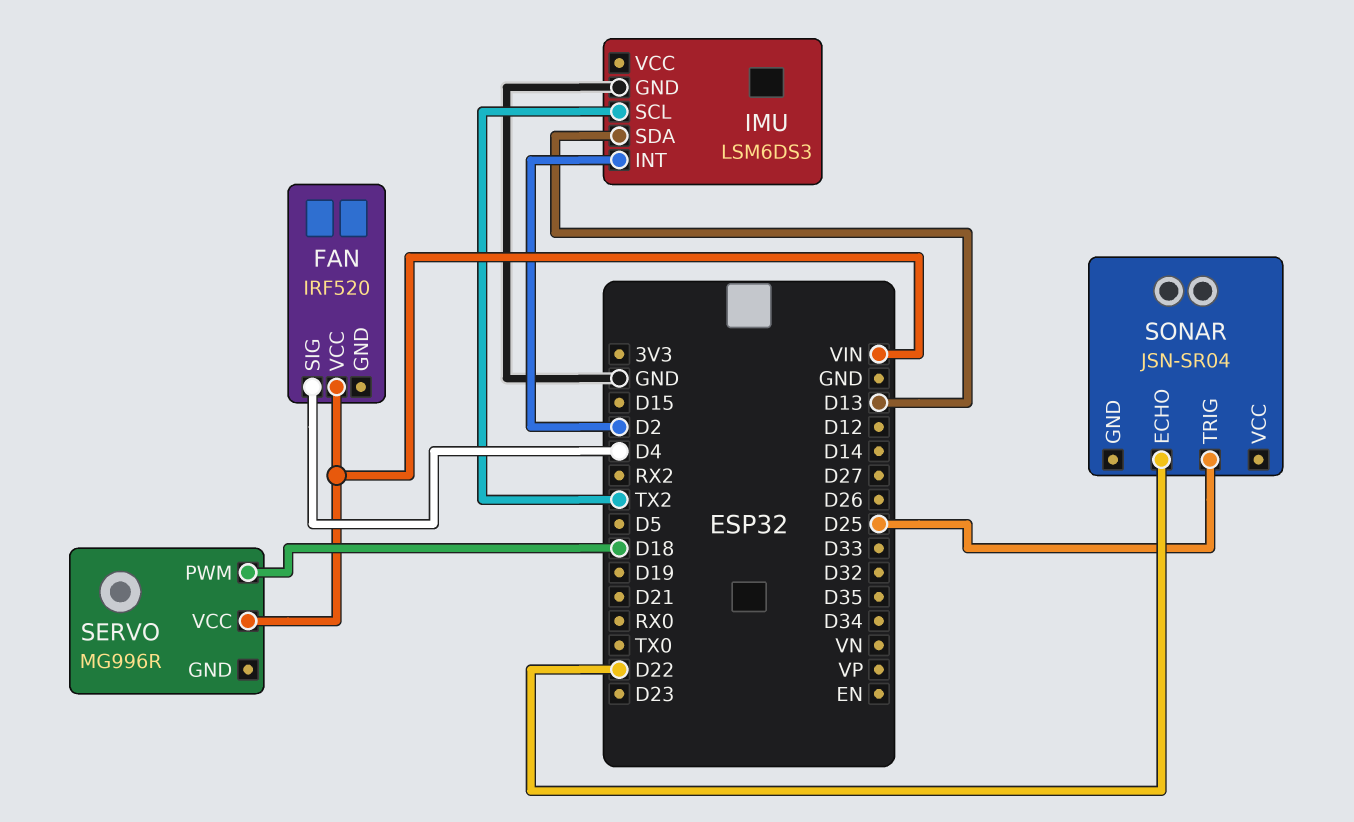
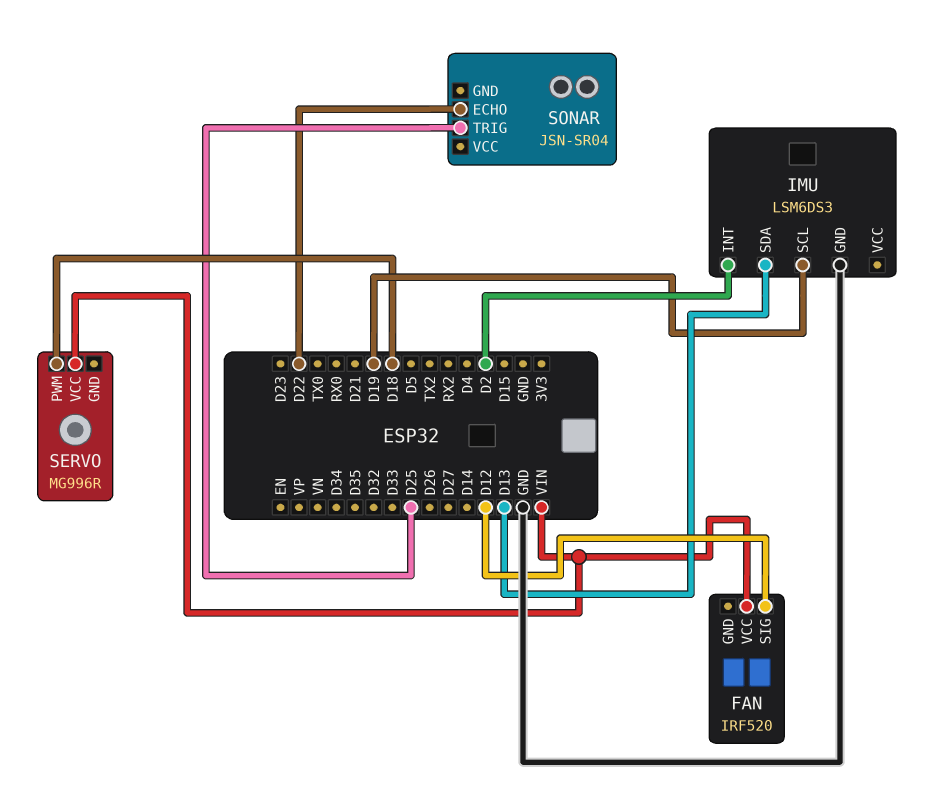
FAN pin SIG: D4 -> D12
IMU pin SCL: TX2 -> D19

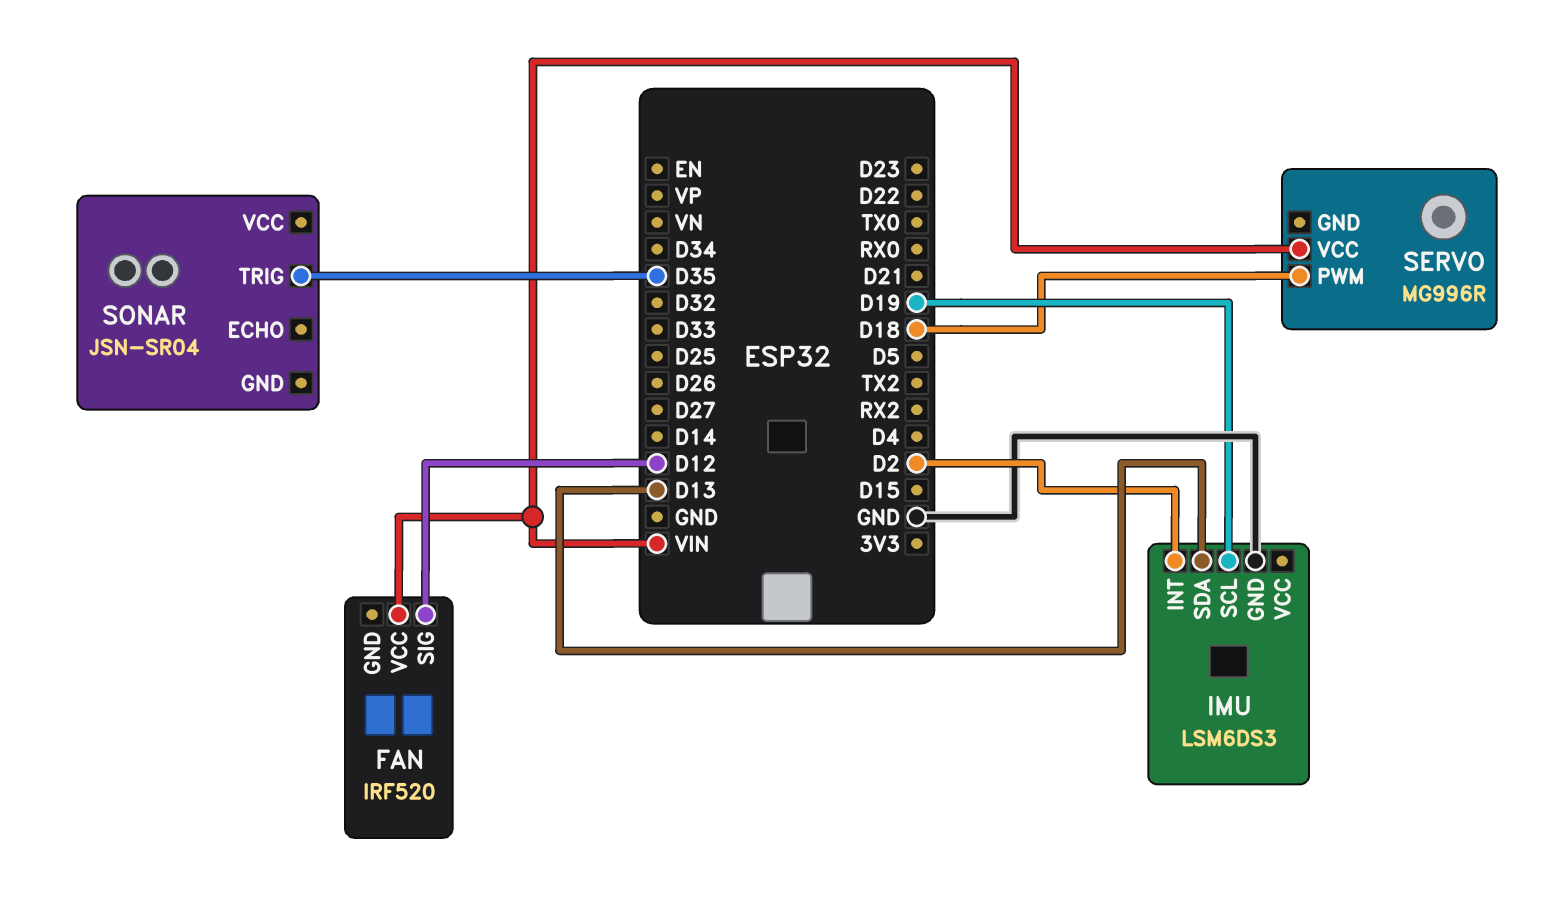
SONAR pin ECHO: D22 -> none
SONAR pin TRIG: D25 -> D35

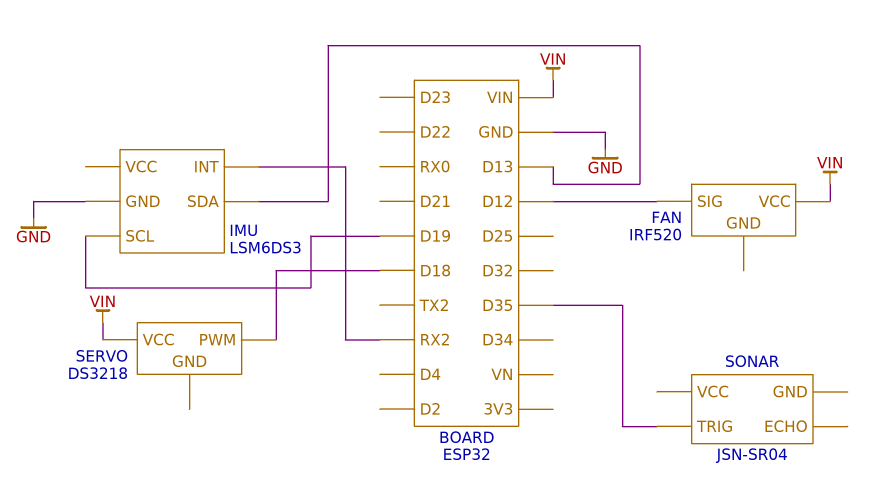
IMU pin INT: D2 -> RX2
SERVO: MG996R -> DS3218

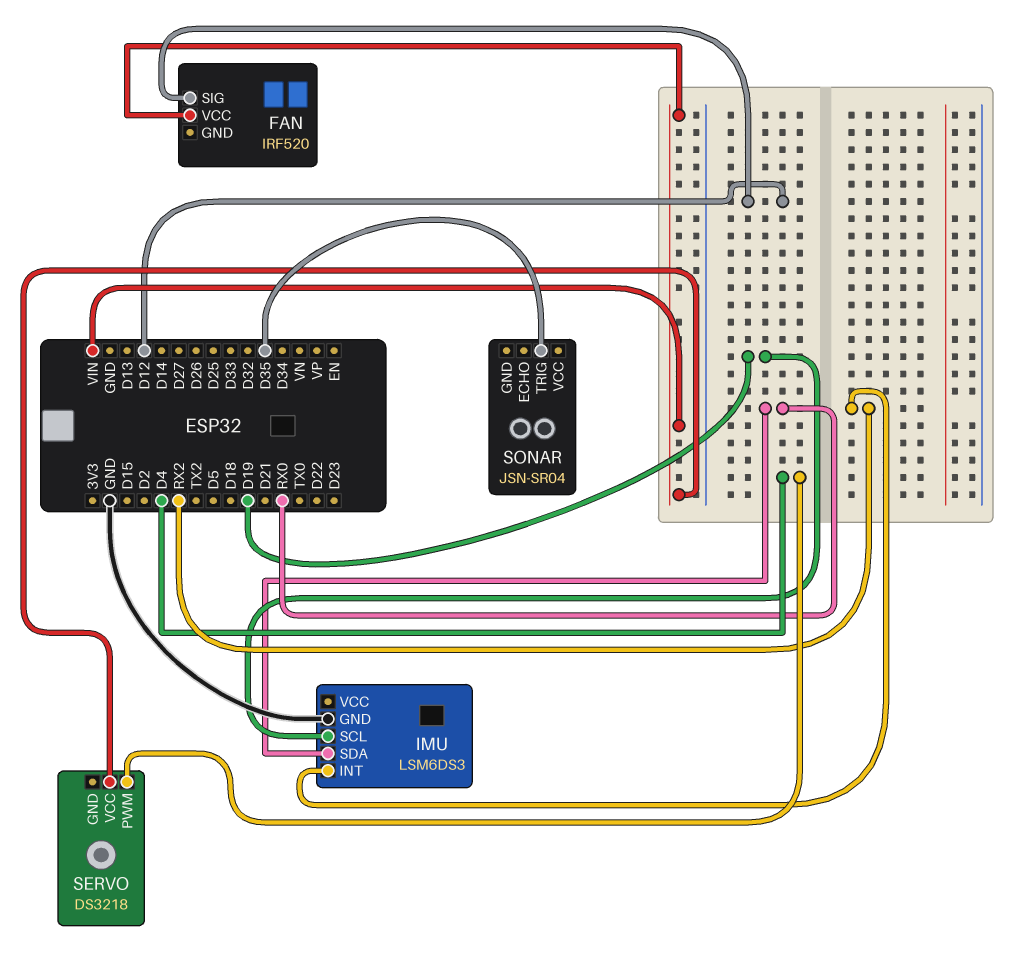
IMU pin SDA: D13 -> RX0
SERVO pin PWM: D18 -> D4

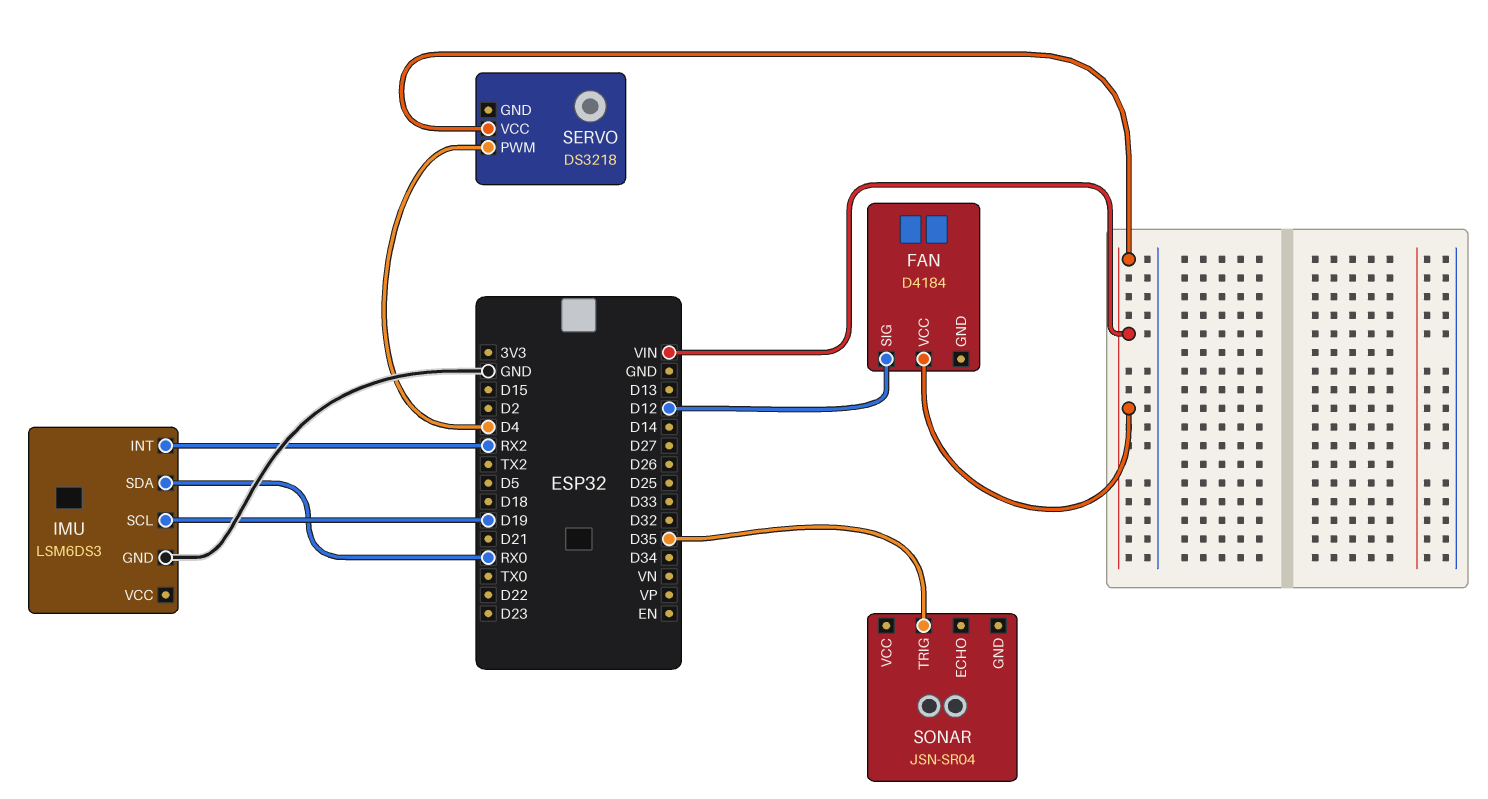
FAN: IRF520 -> D4184

